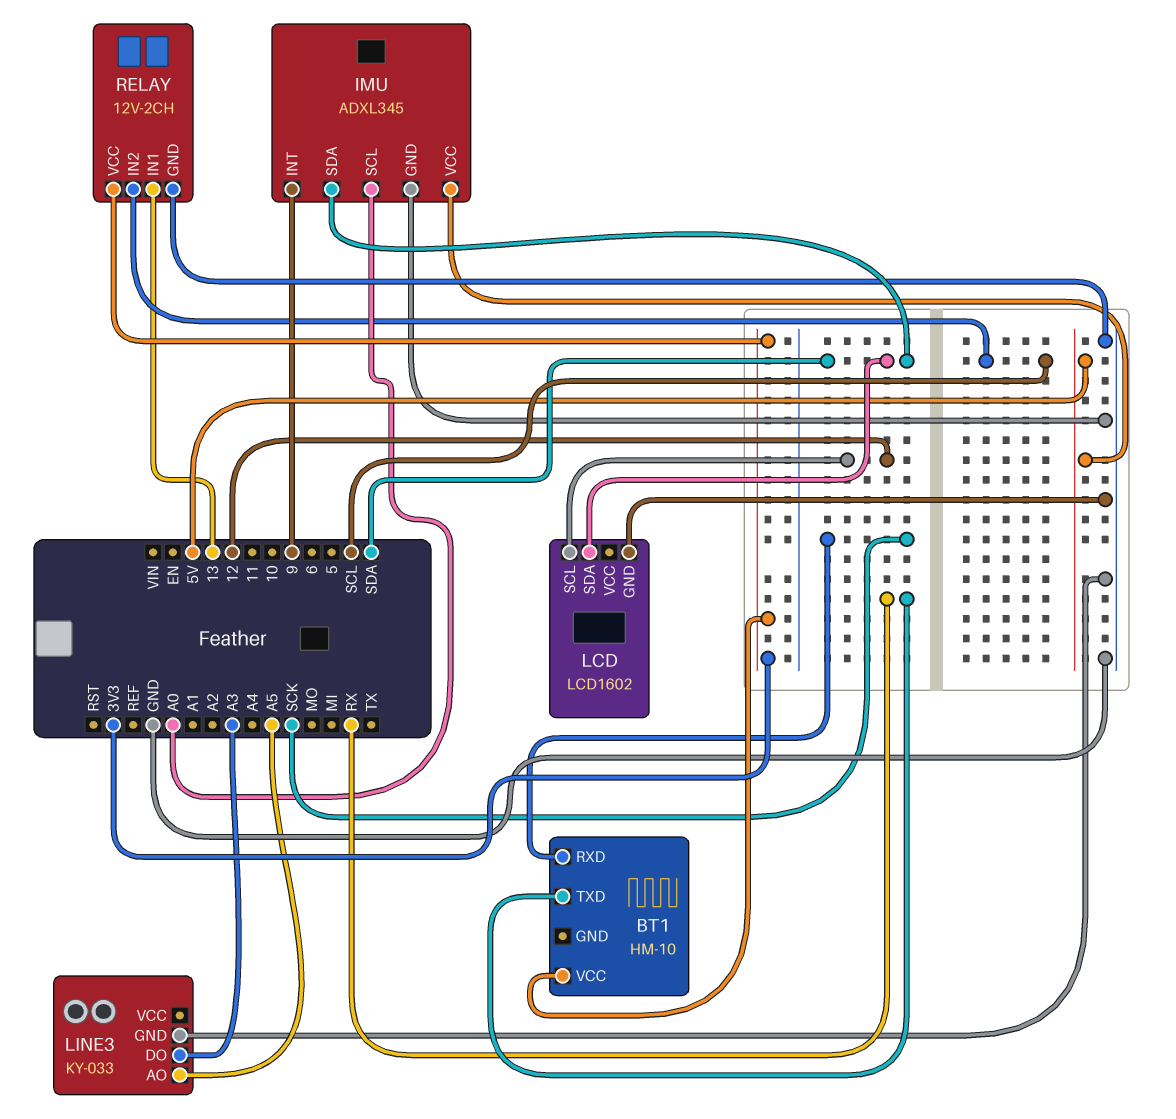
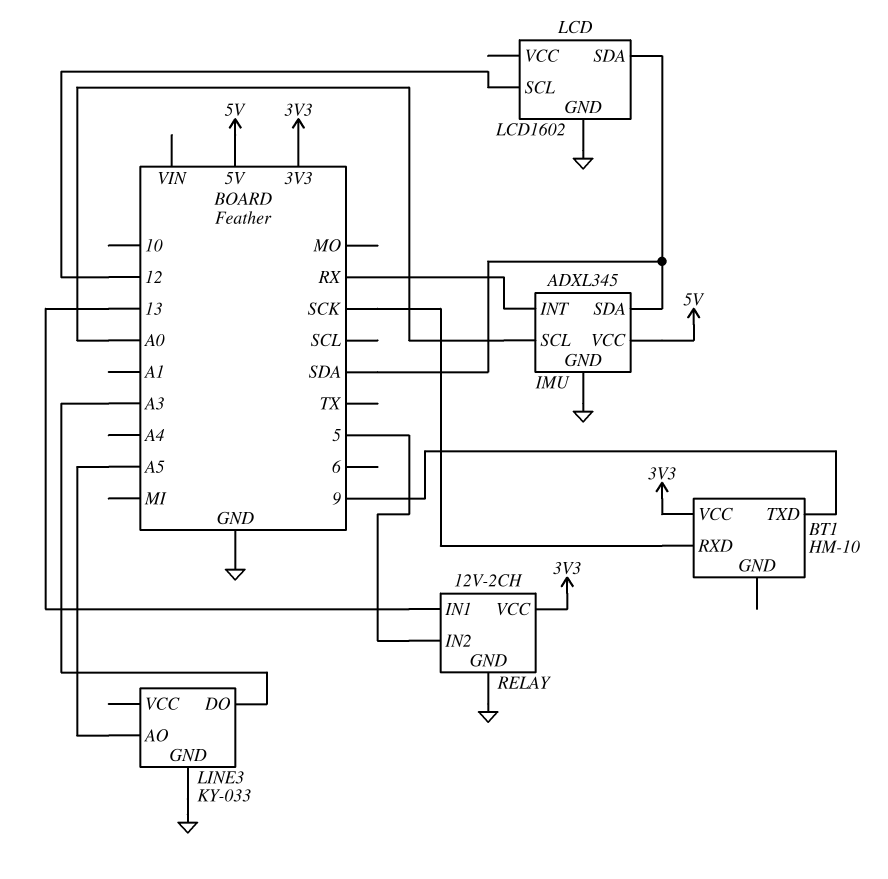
BT1 pin TXD: RX -> 9
IMU pin INT: 9 -> RX
RELAY pin IN2: SCL -> 5

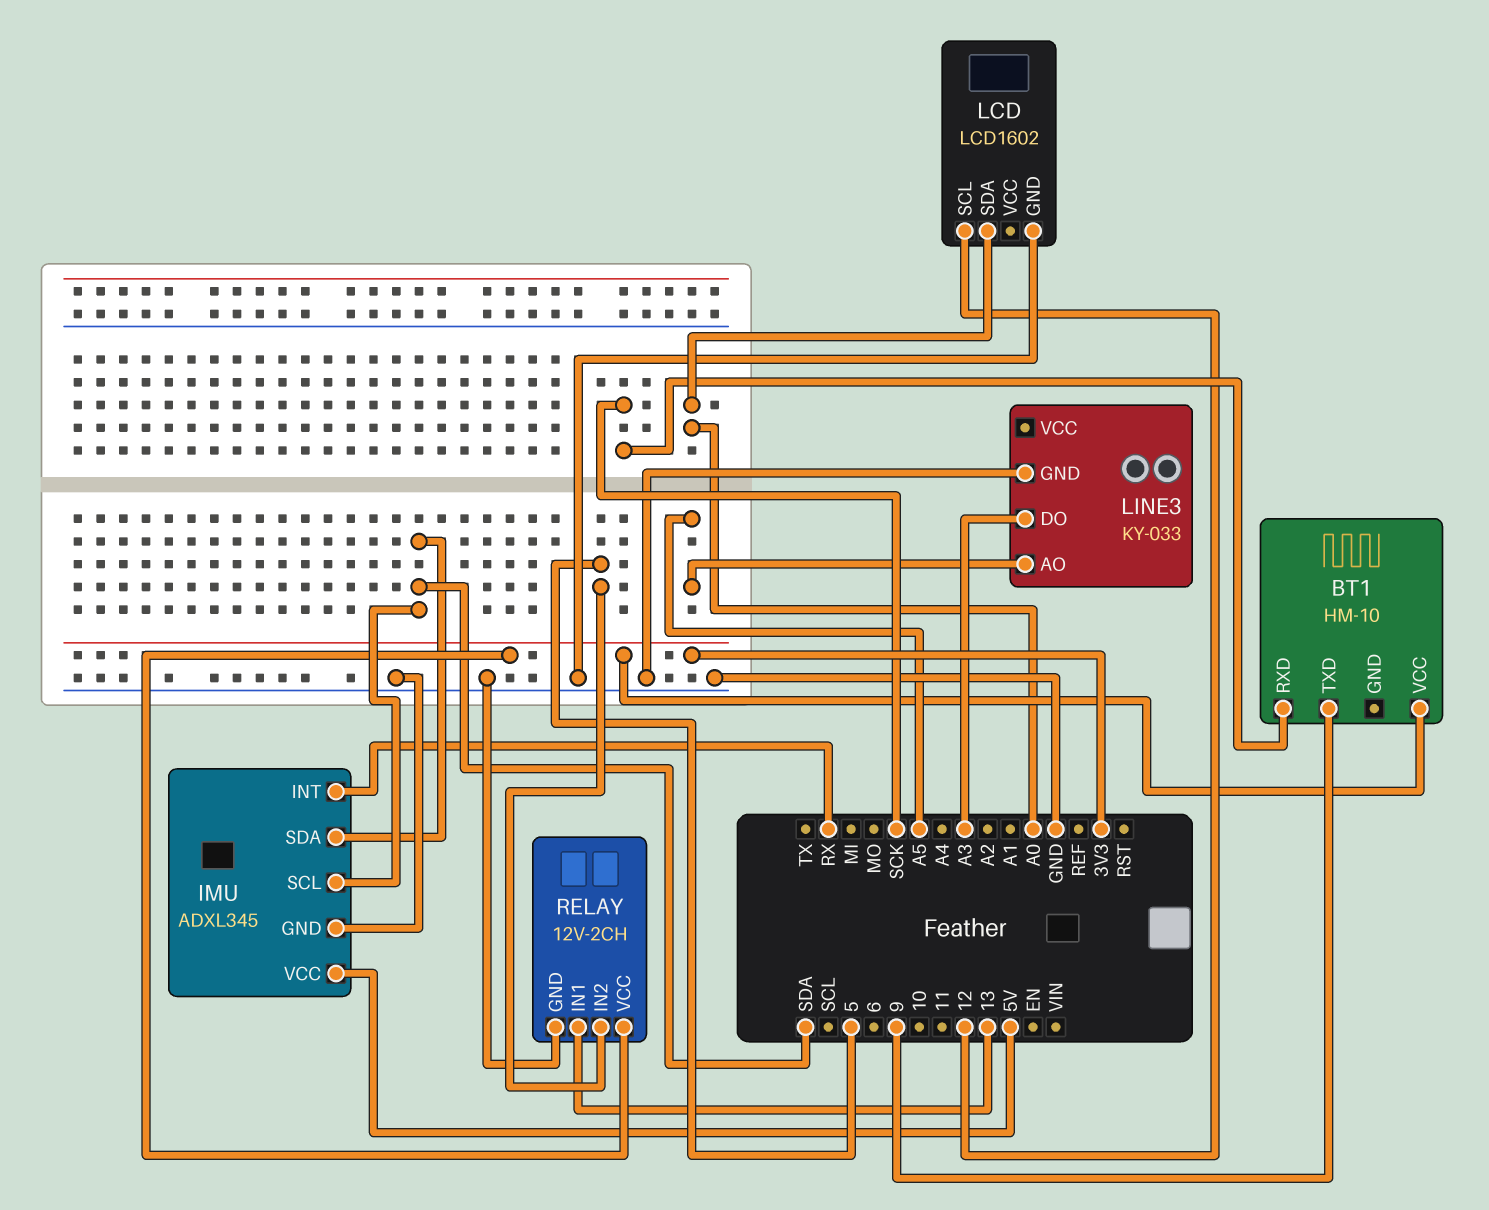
IMU pin SCL: A0 -> SDA
LCD pin SDA: SDA -> A0

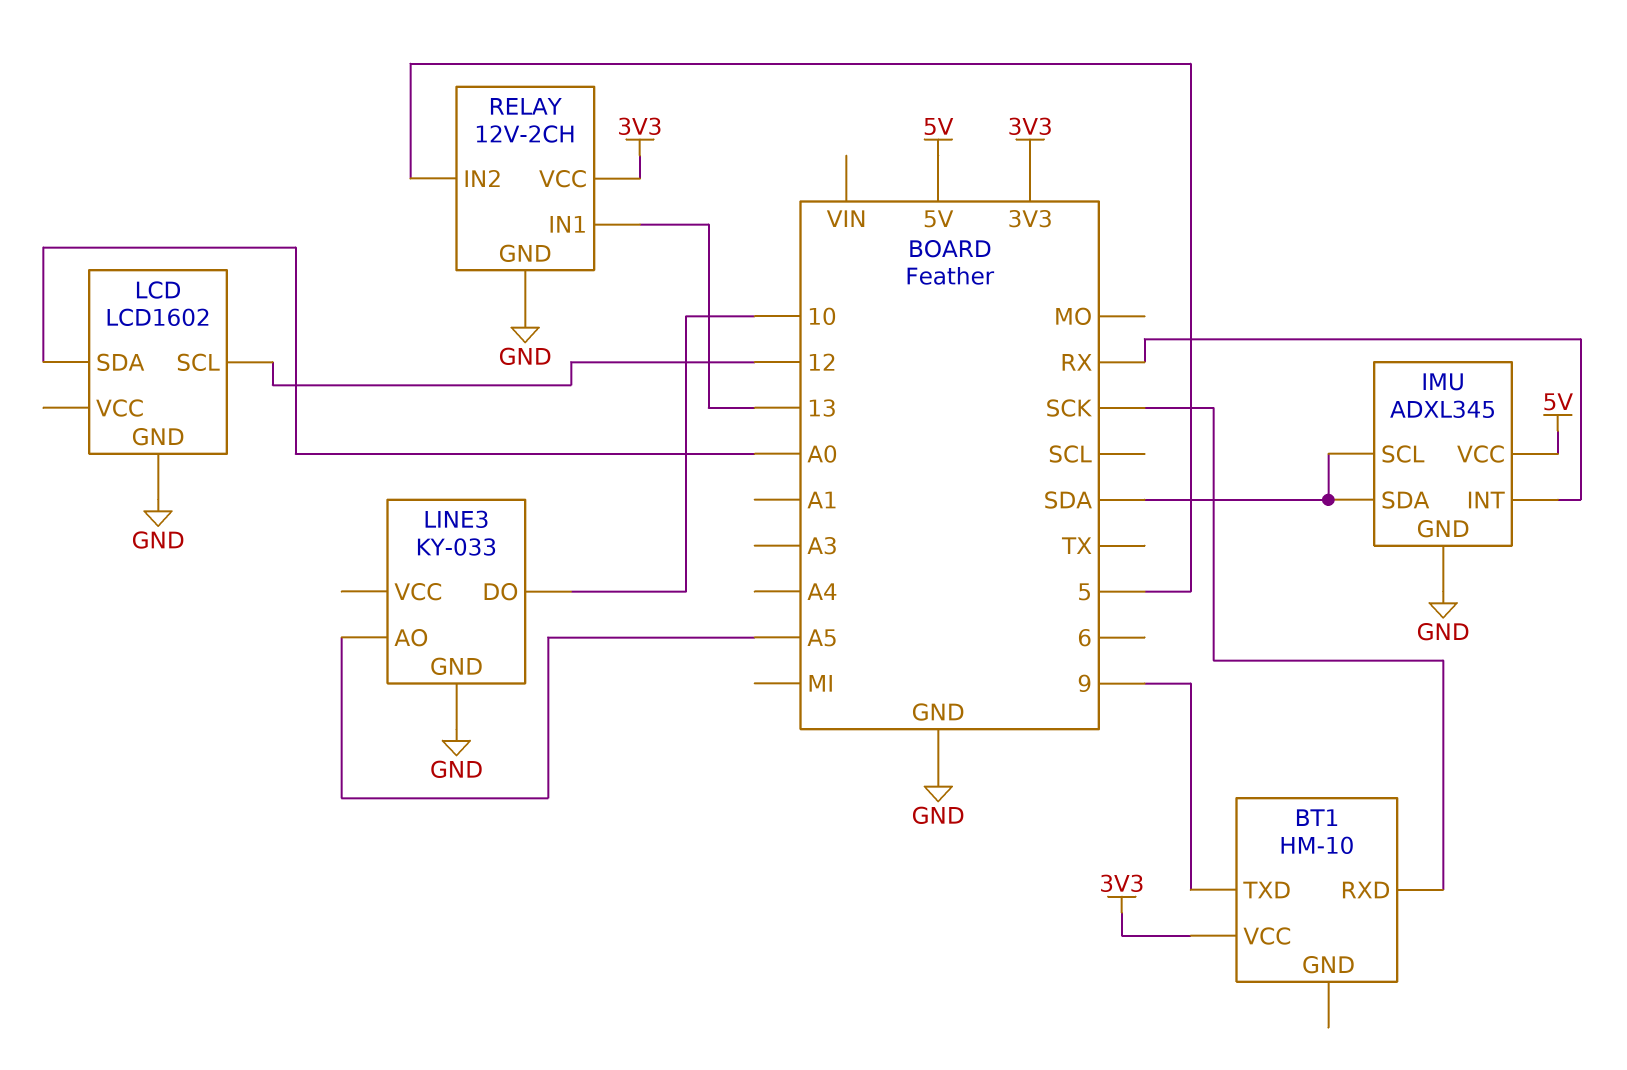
LINE3 pin DO: A3 -> 10

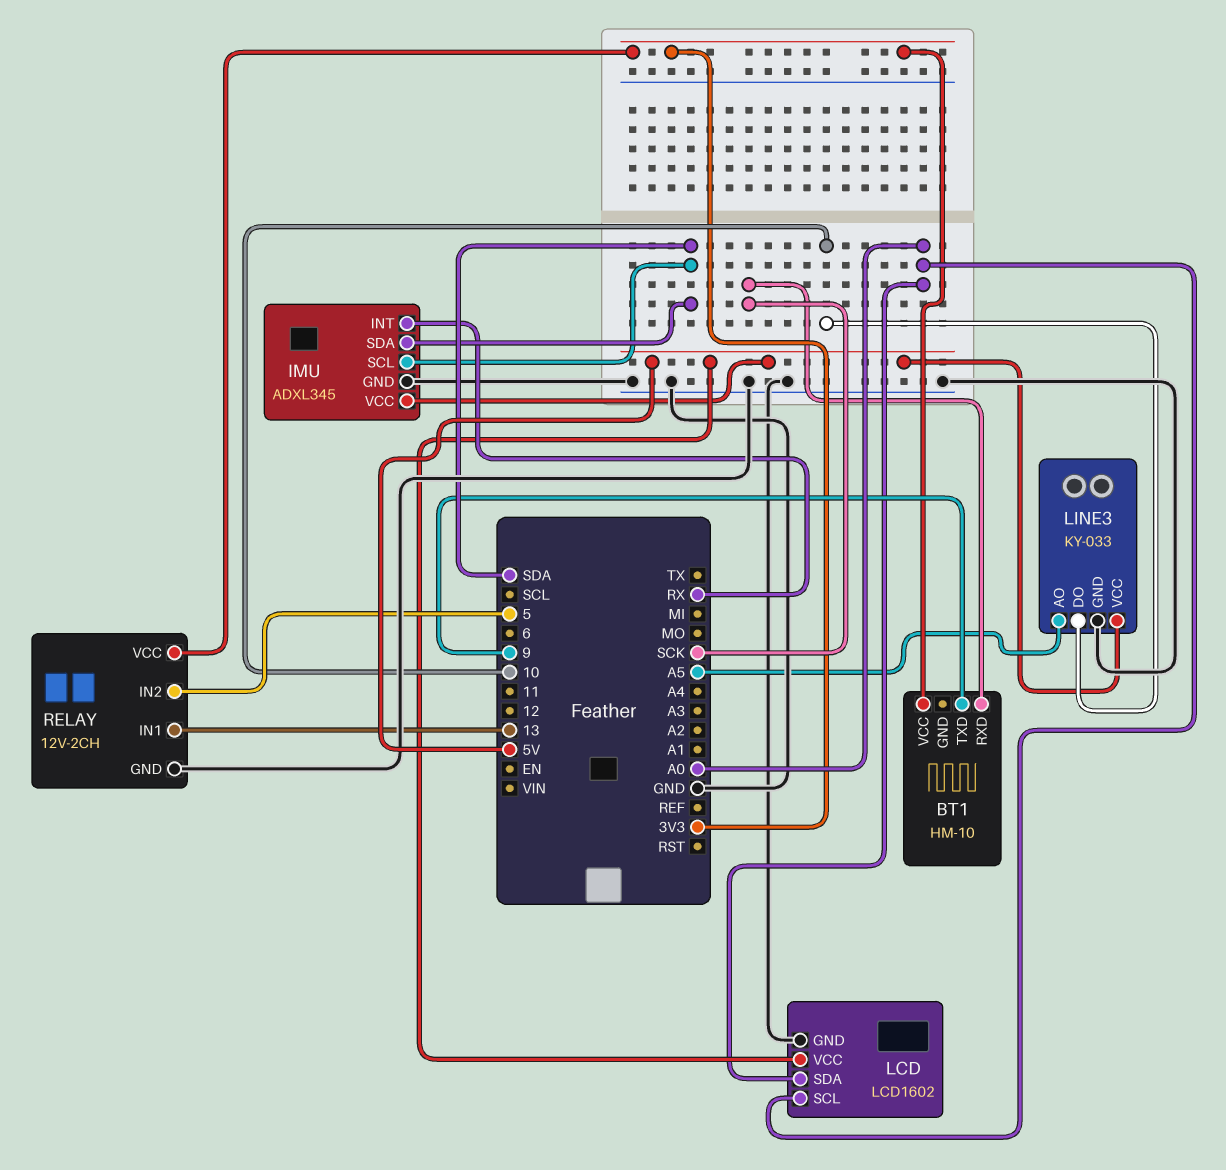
LCD pin SCL: 12 -> A0
LCD pin VCC: none -> 5V
LINE3 pin VCC: none -> 5V

